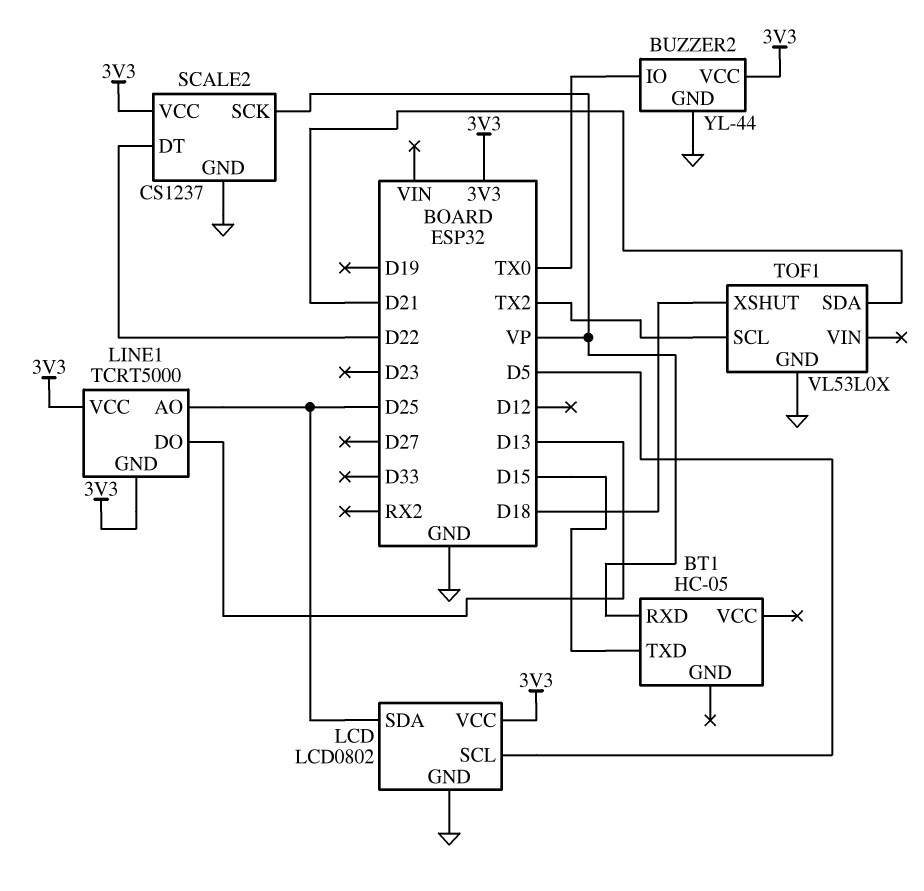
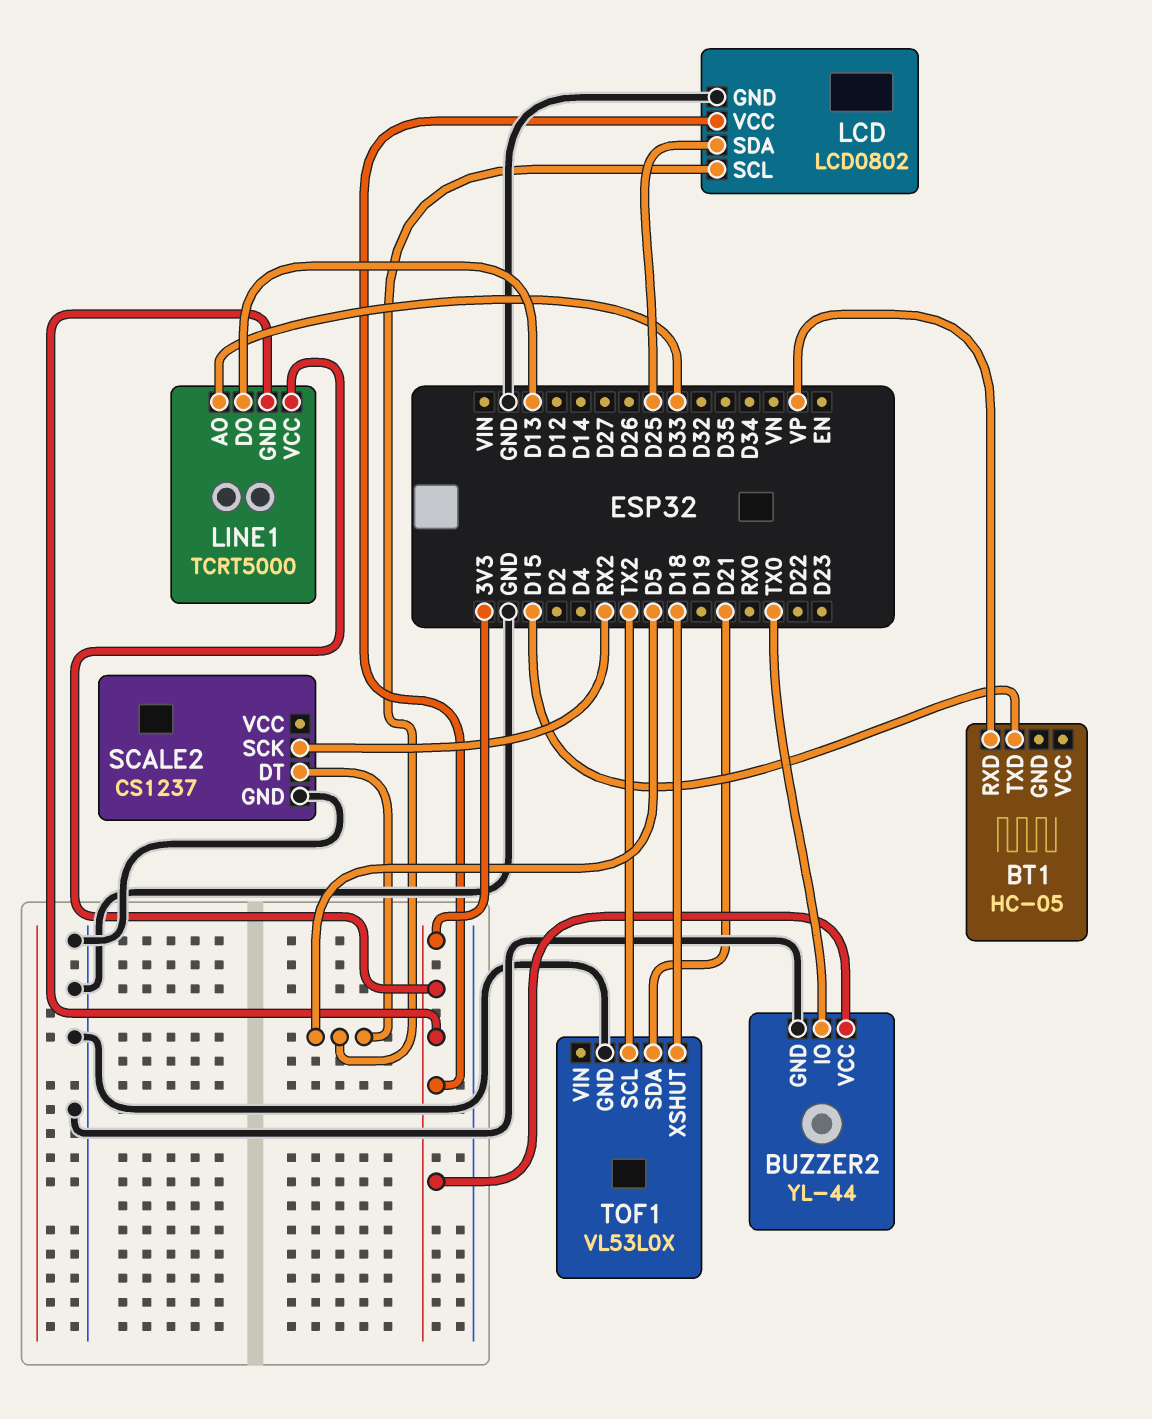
LINE1 pin AO: D25 -> D33
SCALE2 pin DT: D22 -> D5
SCALE2 pin SCK: VP -> RX2
SCALE2 pin VCC: 3V3 -> none

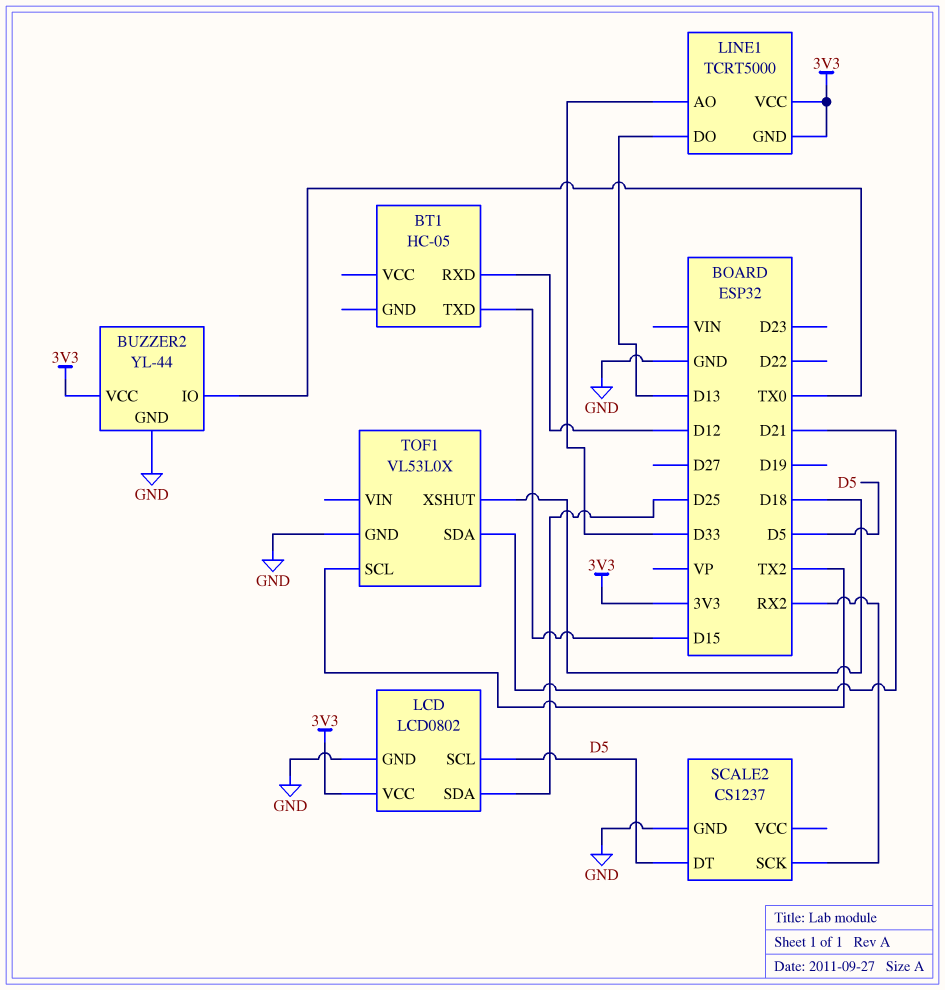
BT1 pin RXD: VP -> D12

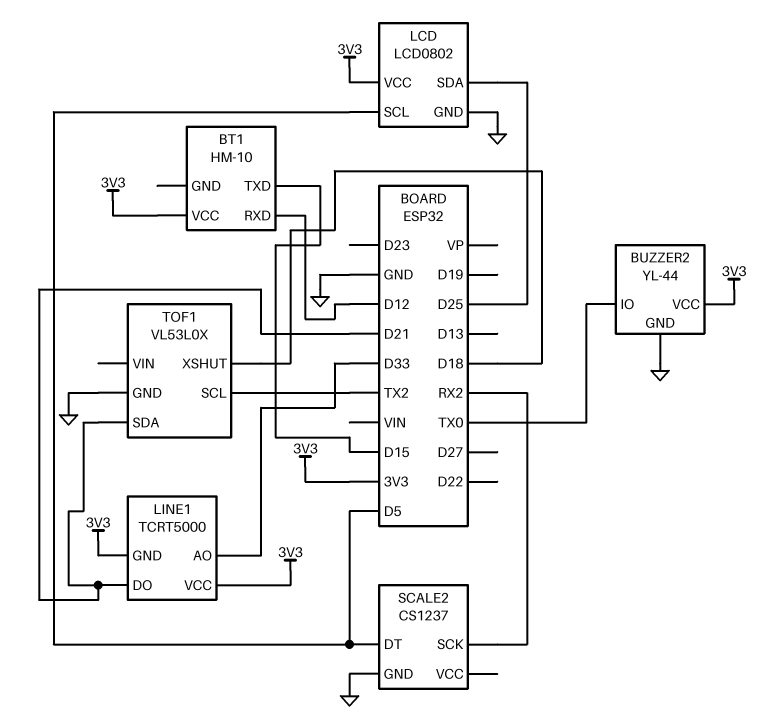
BT1: HC-05 -> HM-10
BT1 pin VCC: none -> 3V3
LINE1 pin DO: D13 -> D21

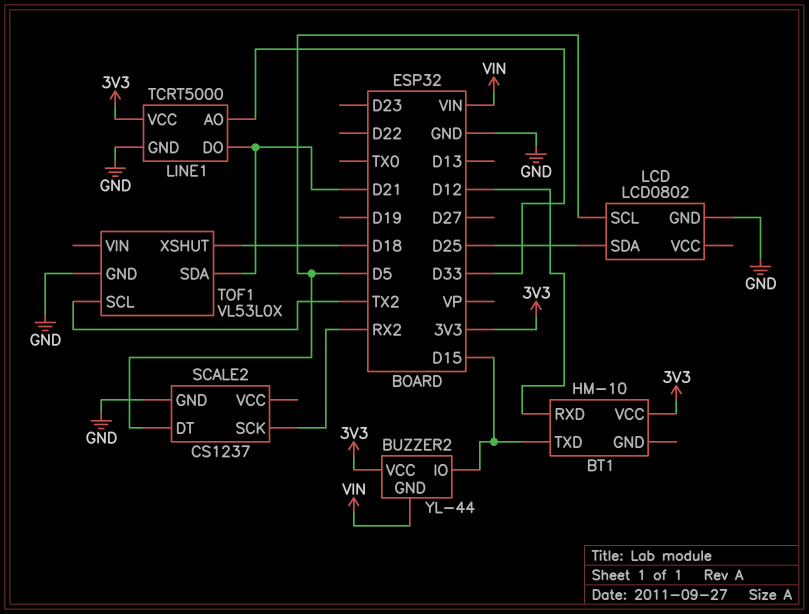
BUZZER2 pin GND: GND -> VIN
BUZZER2 pin IO: TX0 -> D15
LCD pin VCC: 3V3 -> none
LINE1 pin GND: 3V3 -> GND

